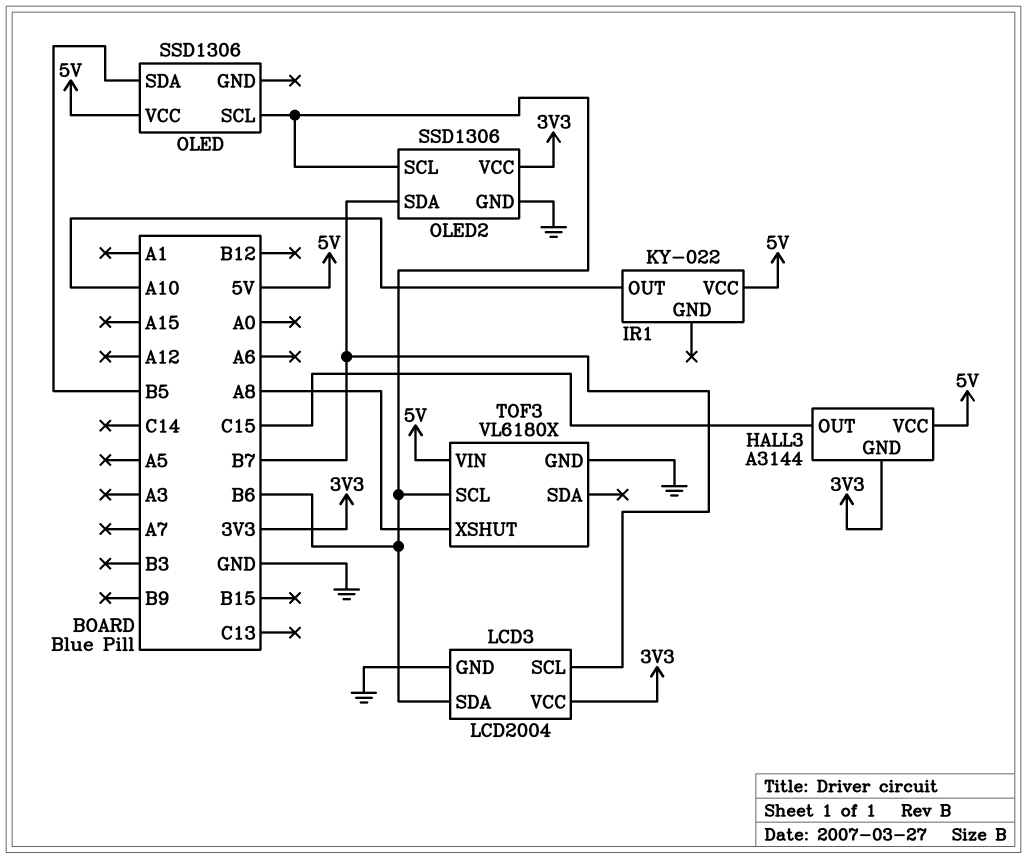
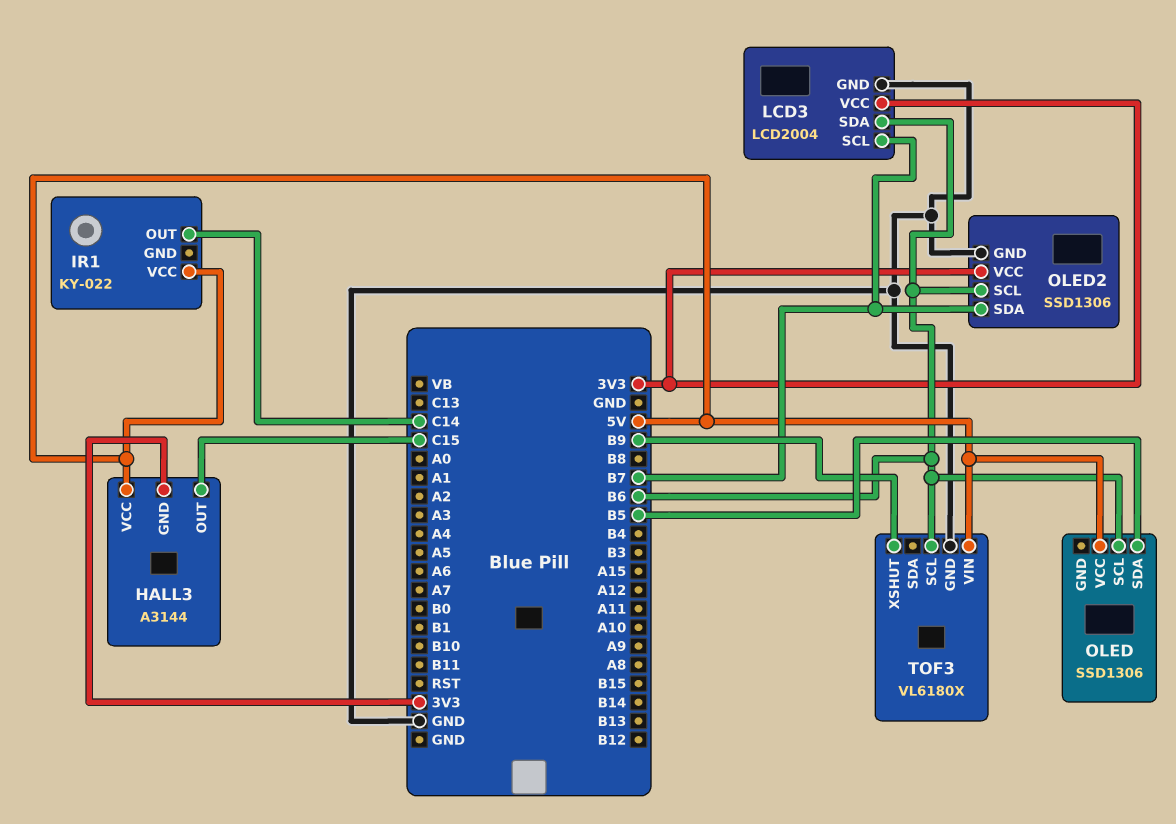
IR1 pin OUT: A10 -> C14
TOF3 pin XSHUT: A8 -> B9

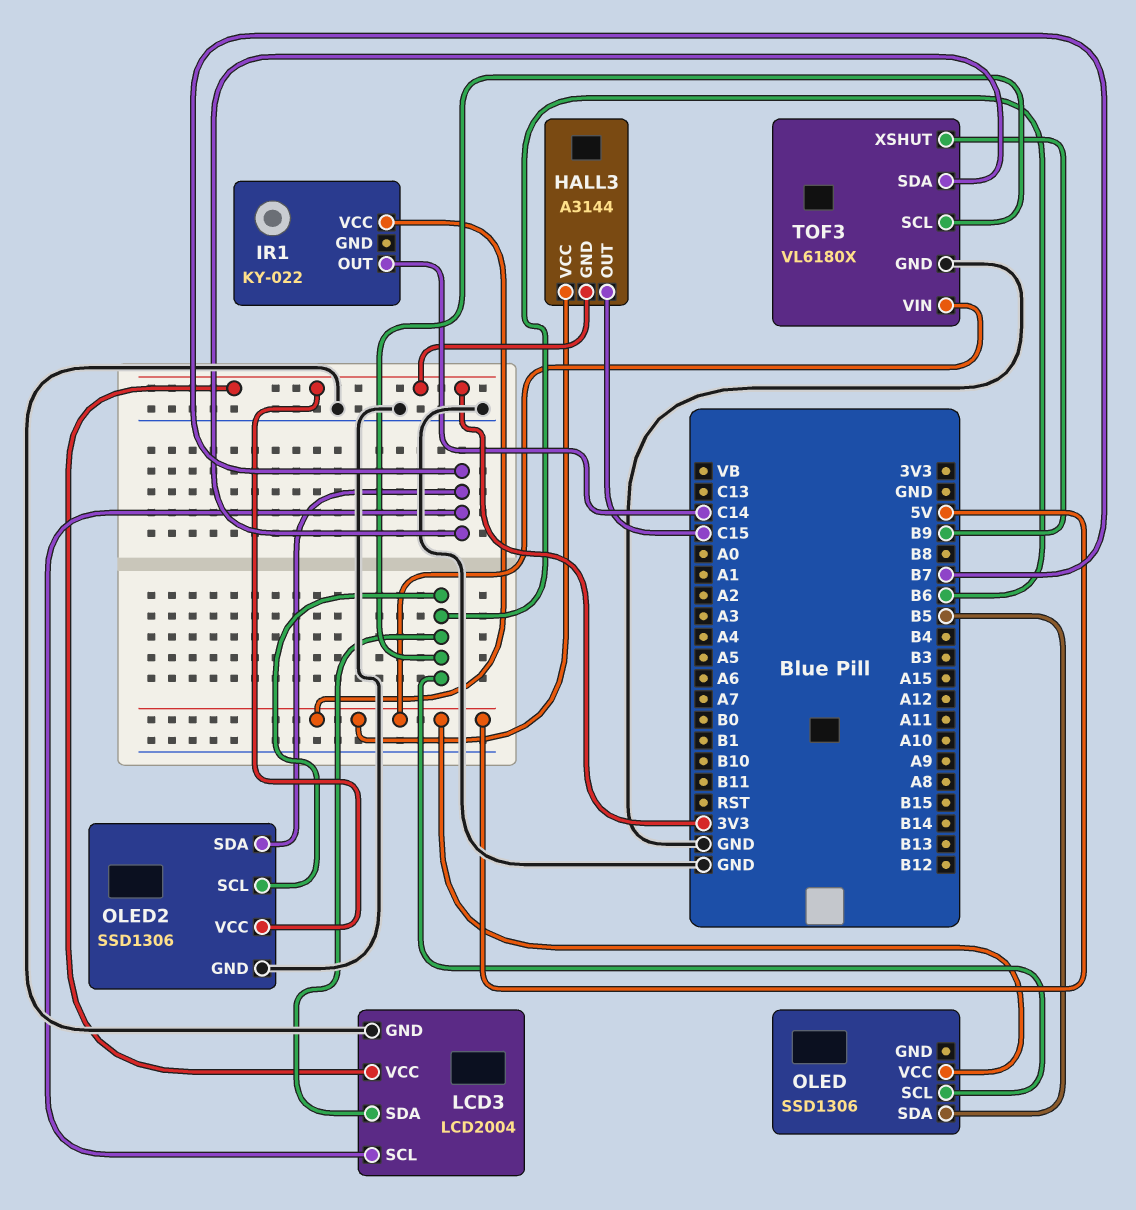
TOF3 pin SDA: none -> B7

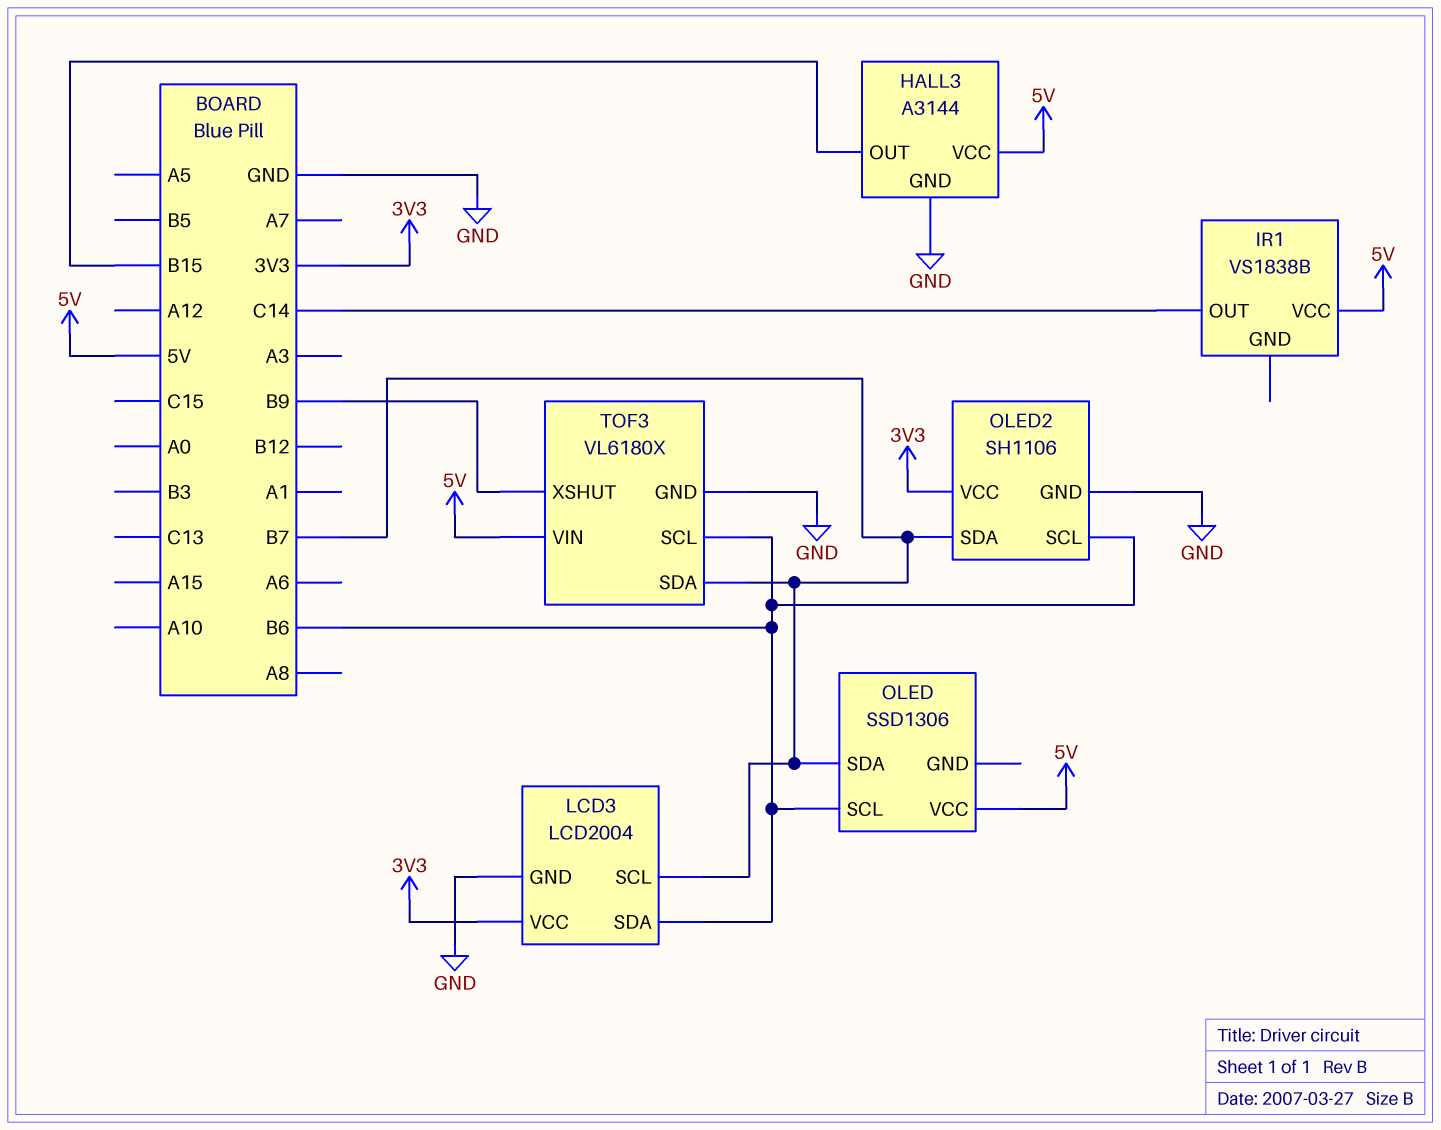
HALL3 pin GND: 3V3 -> GND
HALL3 pin OUT: C15 -> B15
IR1: KY-022 -> VS1838B
OLED pin SDA: B5 -> B7
OLED2: SSD1306 -> SH1106

